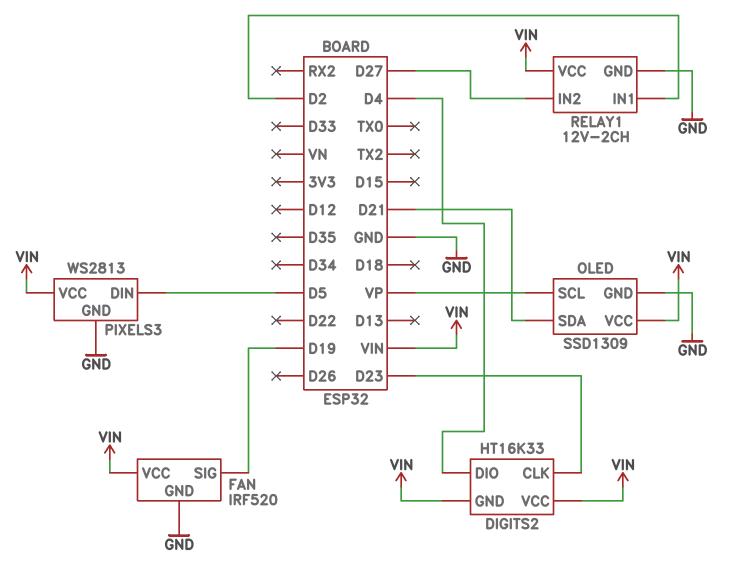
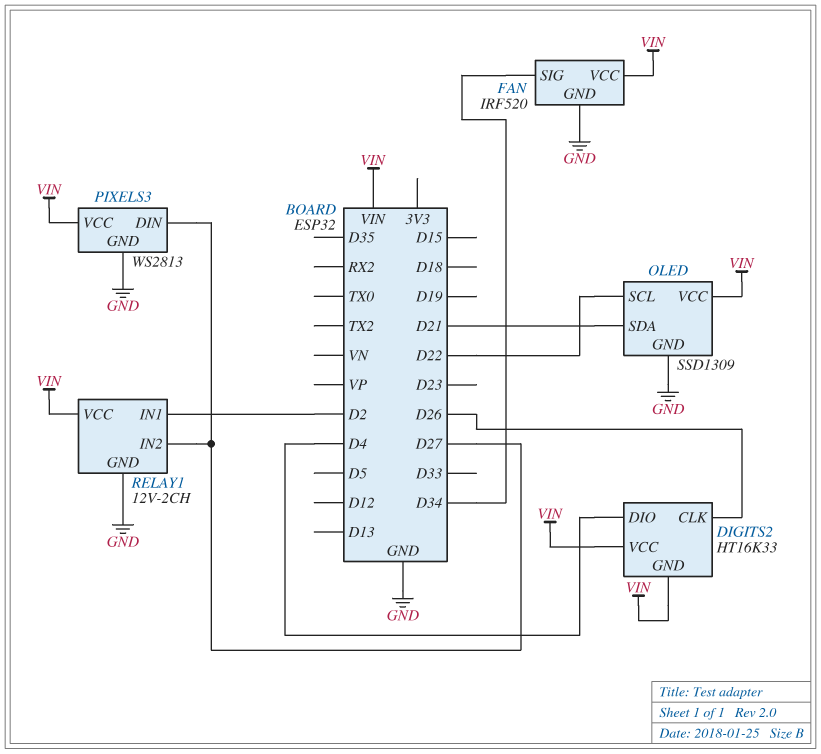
DIGITS2 pin CLK: D23 -> D26
FAN pin SIG: D19 -> D34
OLED pin SCL: VP -> D22
PIXELS3 pin DIN: D5 -> D27

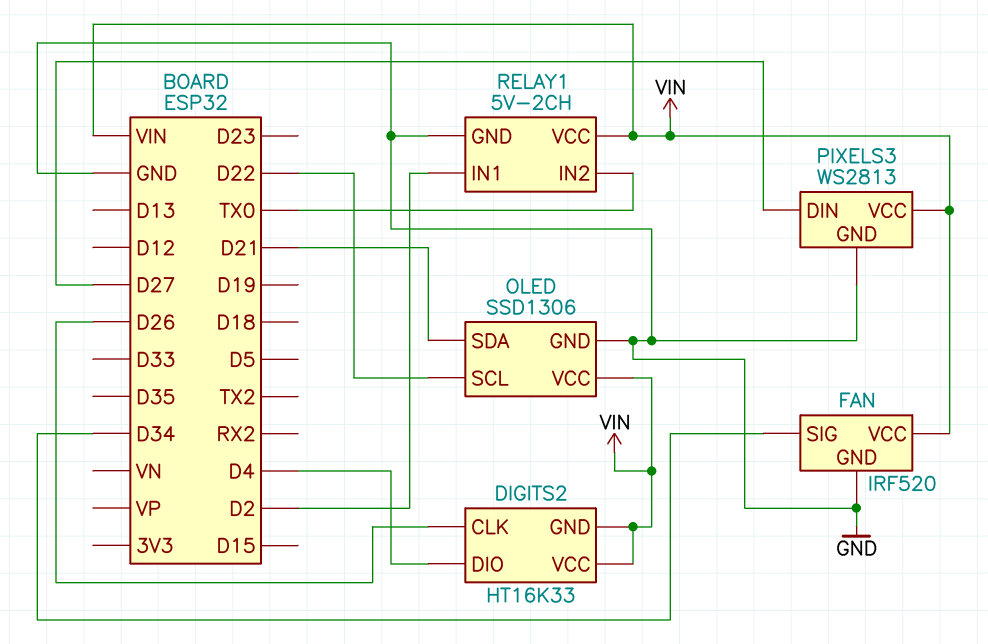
OLED: SSD1309 -> SSD1306
RELAY1: 12V-2CH -> 5V-2CH
RELAY1 pin IN2: D27 -> TX0

